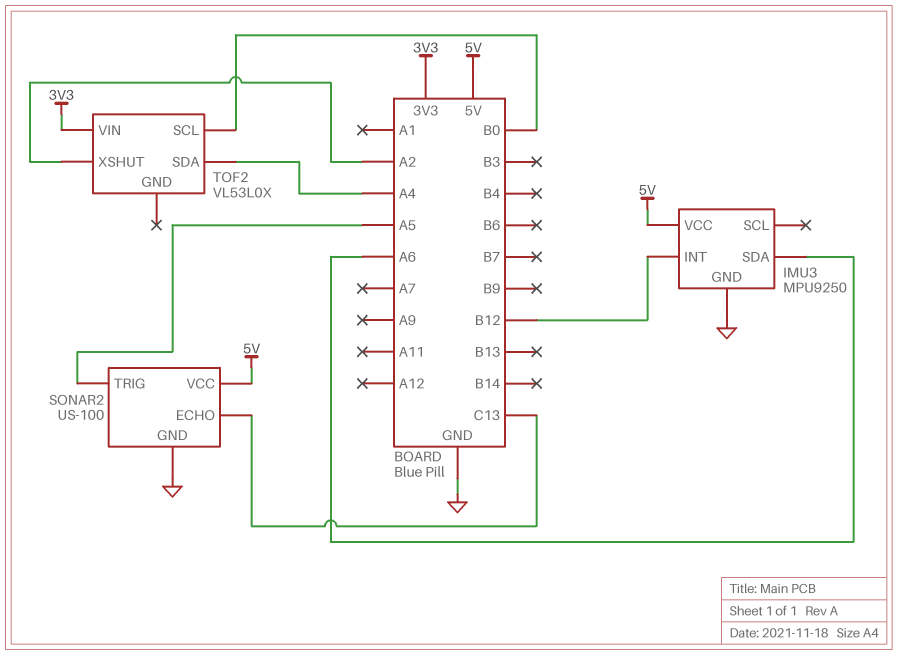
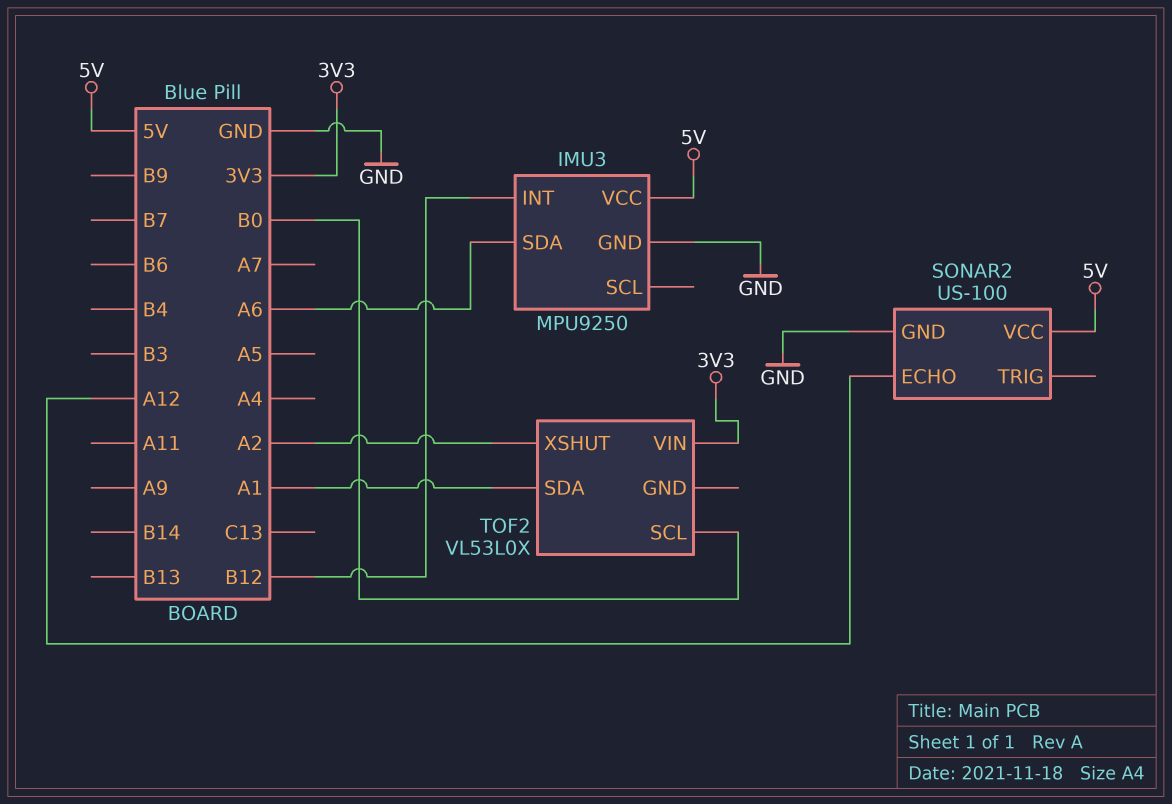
SONAR2 pin ECHO: C13 -> A12
SONAR2 pin TRIG: A5 -> none
TOF2 pin SDA: A4 -> A1

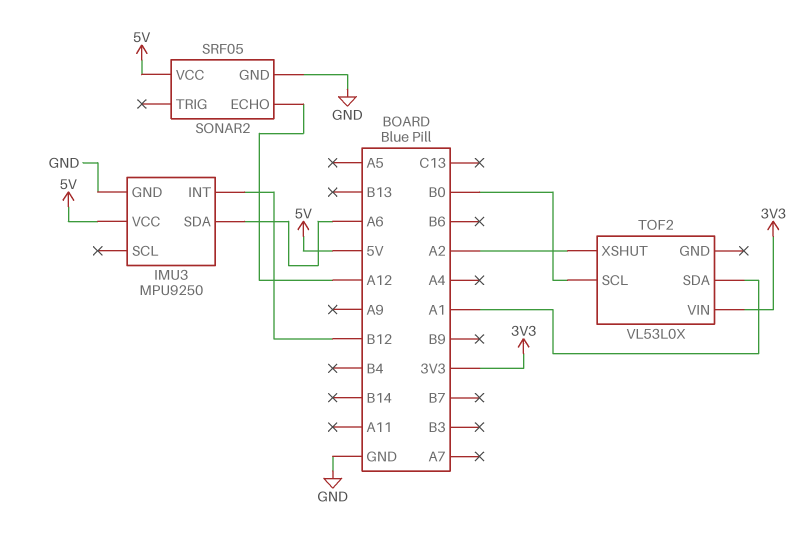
SONAR2: US-100 -> SRF05

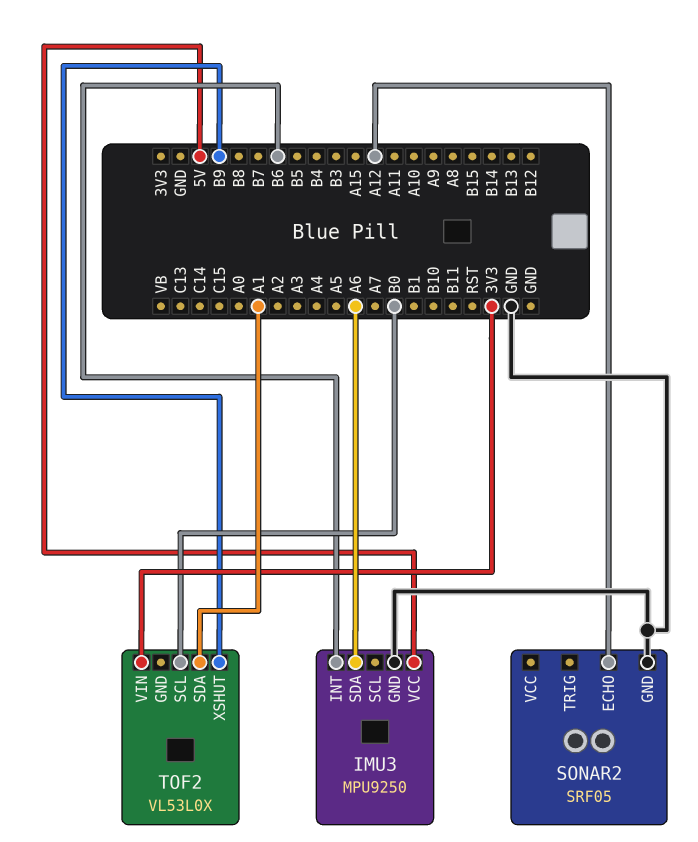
IMU3 pin INT: B12 -> B6
SONAR2 pin VCC: 5V -> none
TOF2 pin XSHUT: A2 -> B9

